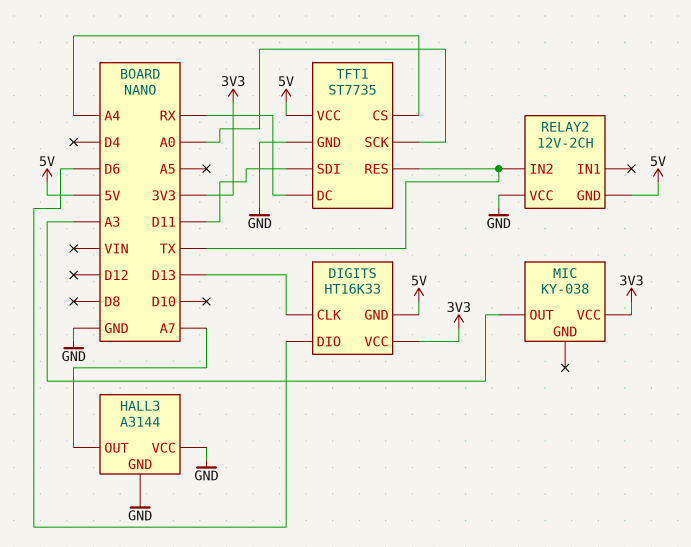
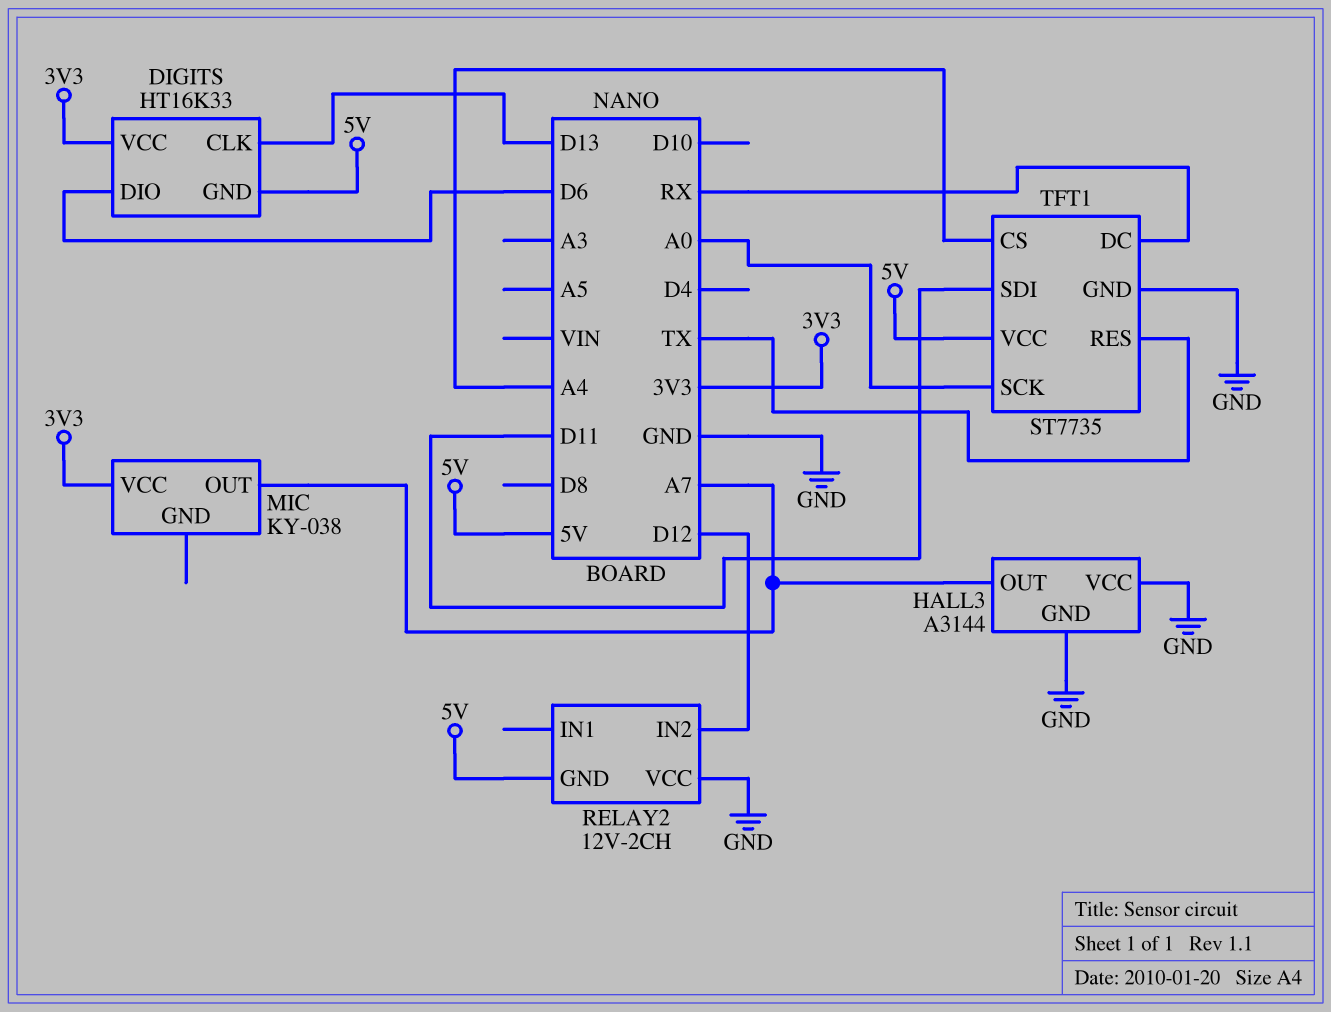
MIC pin OUT: A3 -> A7
RELAY2 pin IN2: TX -> D12

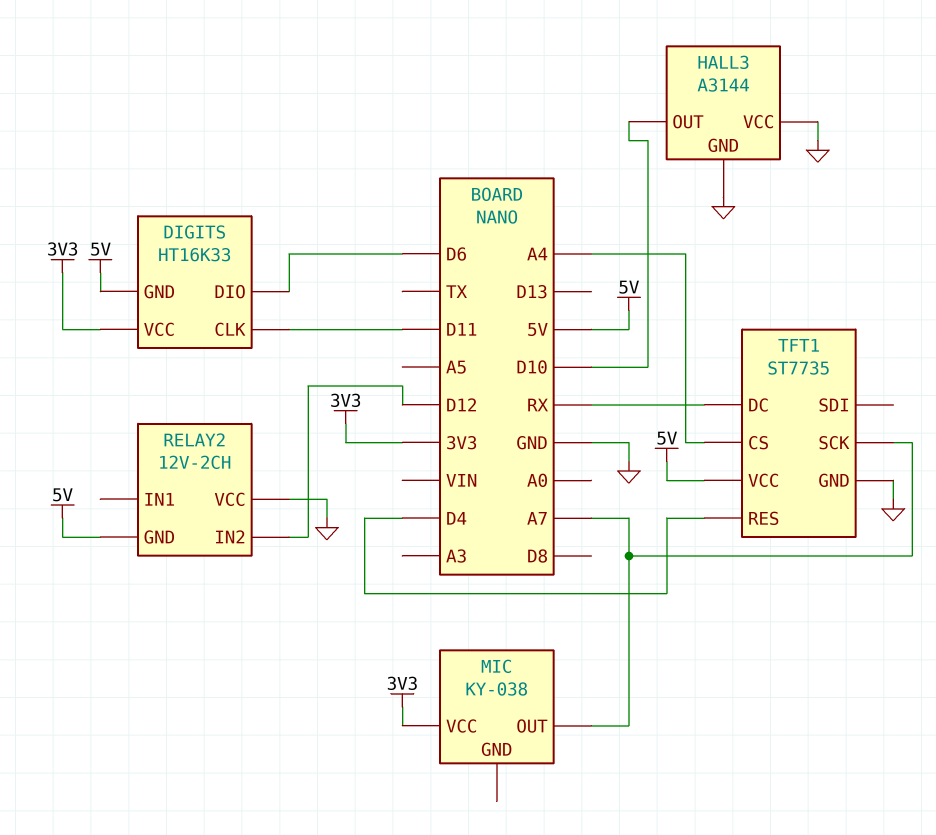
DIGITS pin CLK: D13 -> D11
HALL3 pin OUT: A7 -> D10
TFT1 pin RES: TX -> D4
TFT1 pin SCK: A0 -> A7
TFT1 pin SDI: D11 -> none

